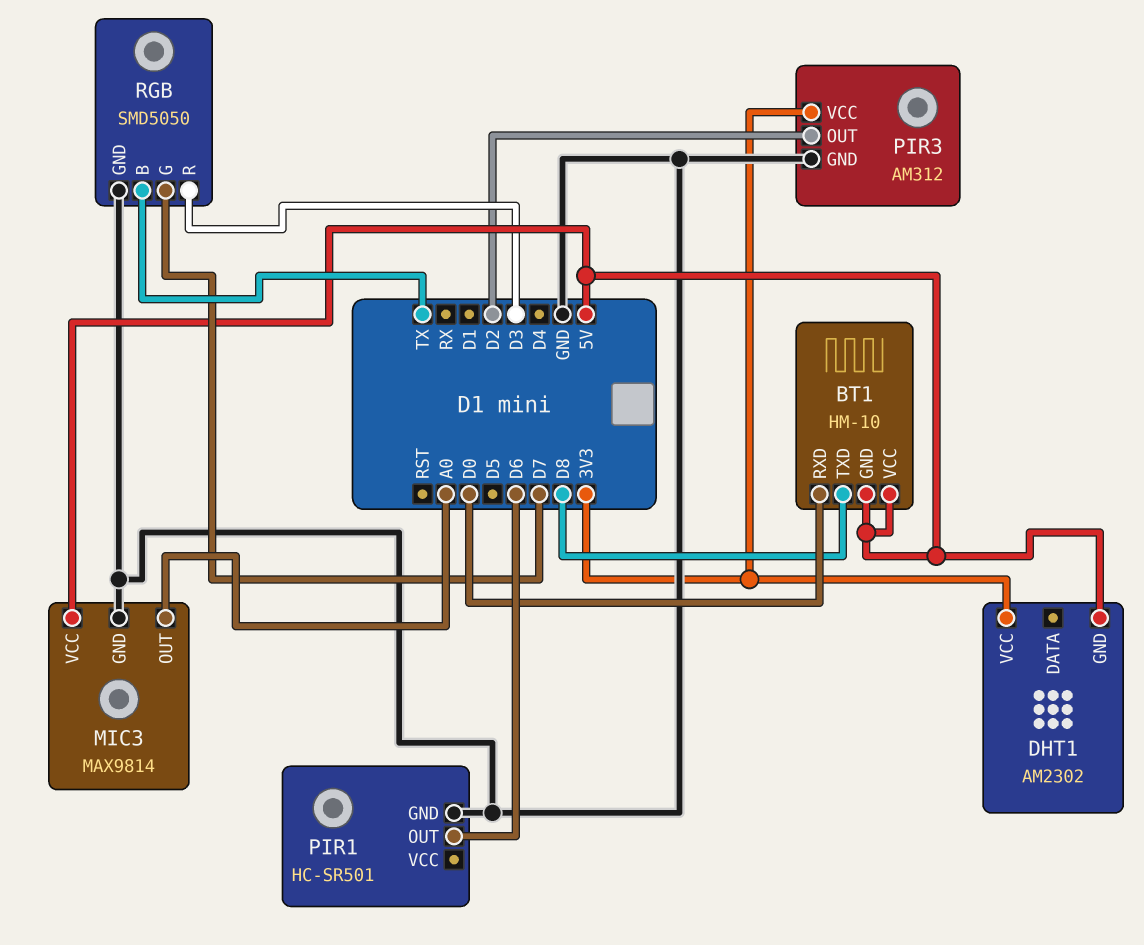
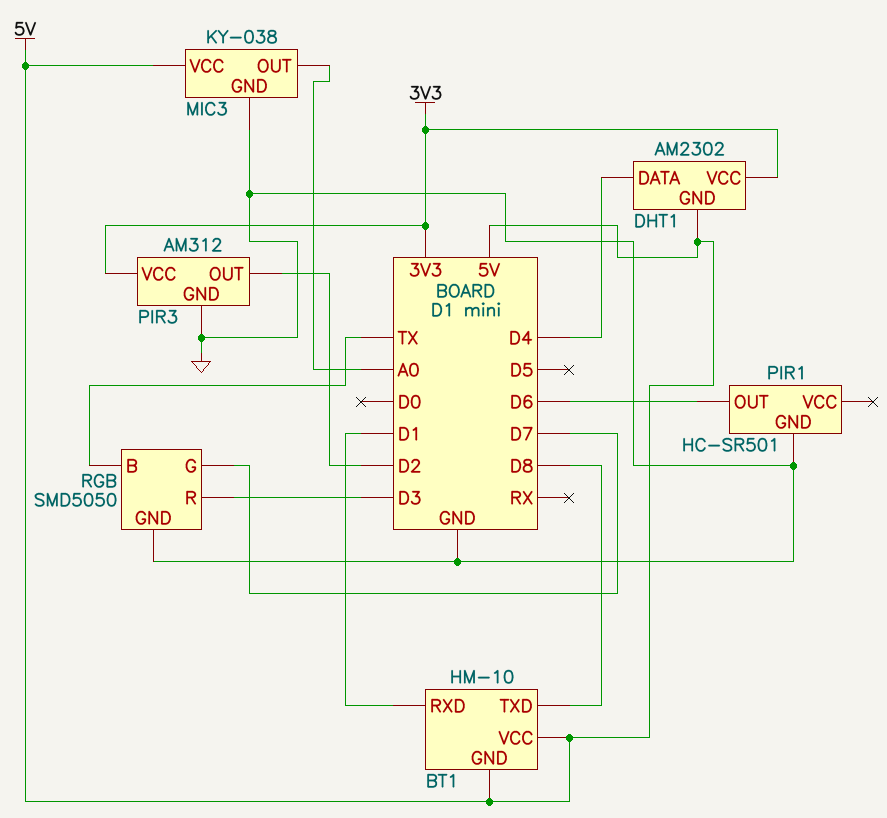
BT1 pin RXD: D0 -> D1
DHT1 pin DATA: none -> D4
MIC3: MAX9814 -> KY-038

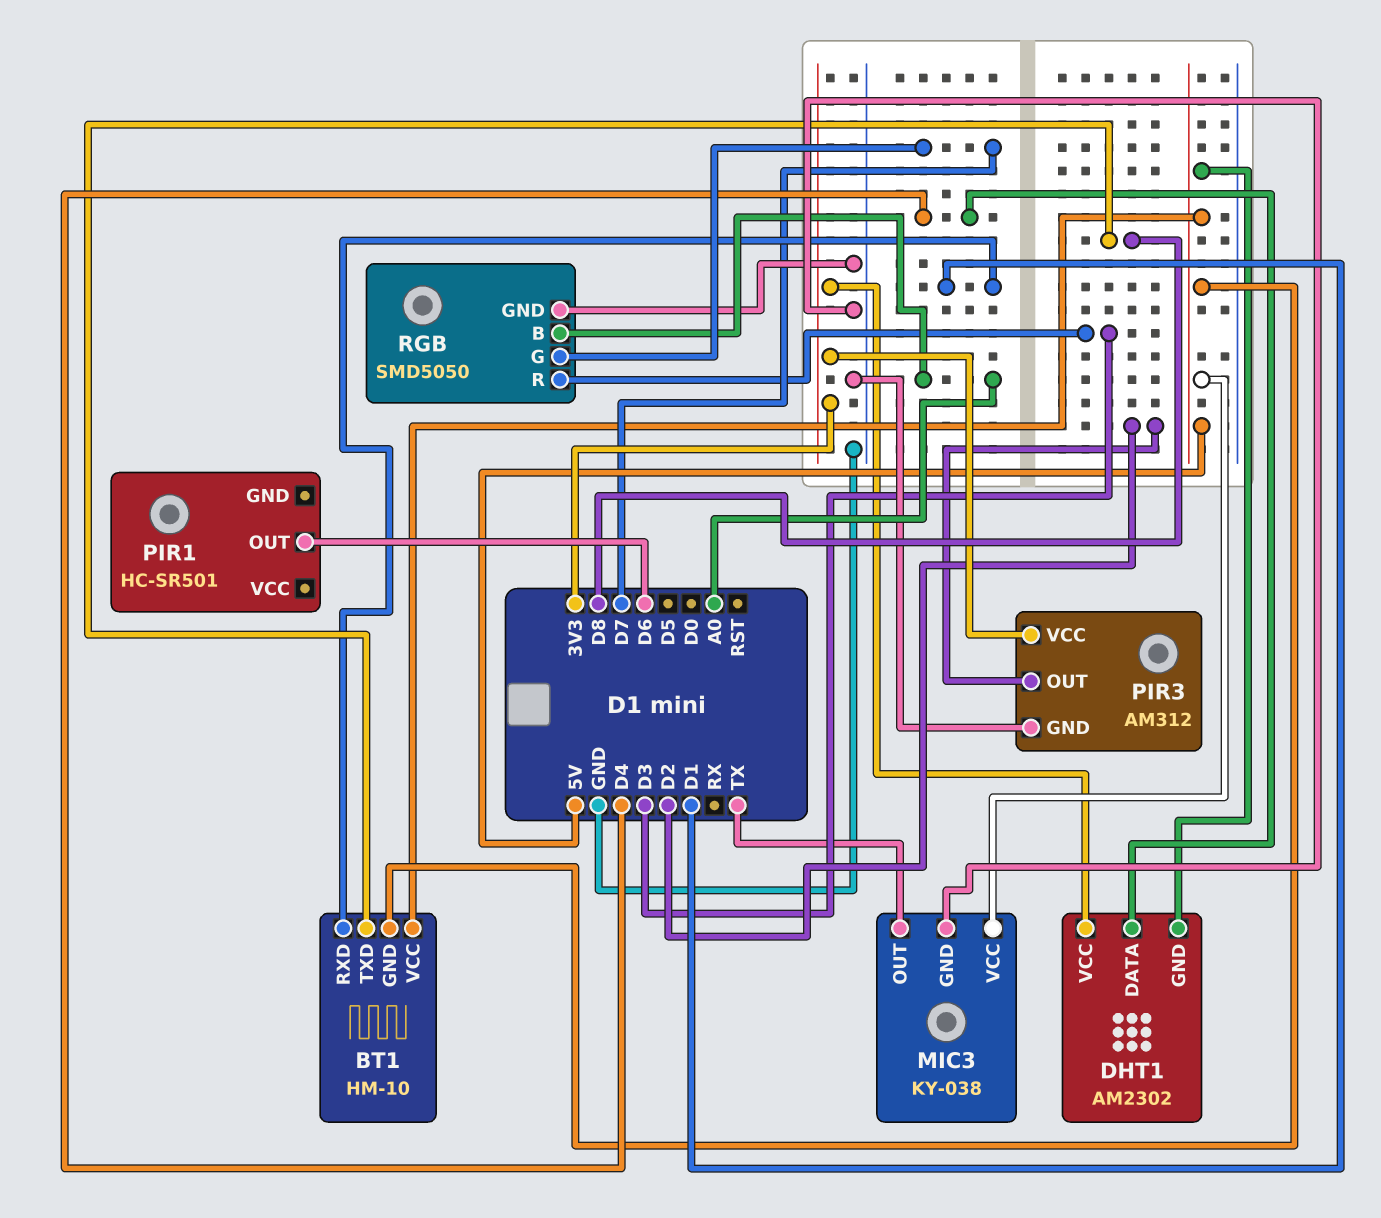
MIC3 pin OUT: A0 -> TX
PIR1 pin GND: GND -> none
RGB pin B: TX -> A0

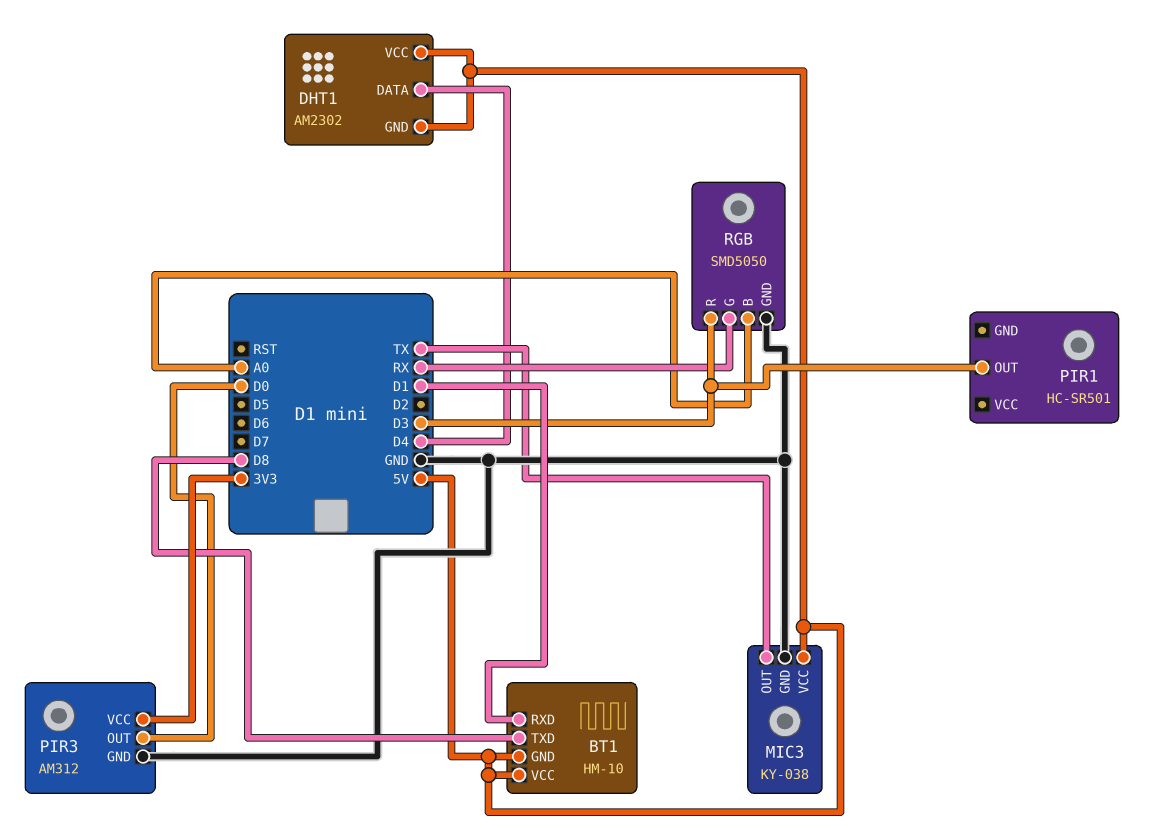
DHT1 pin VCC: 3V3 -> 5V
PIR1 pin OUT: D6 -> D3
PIR3 pin OUT: D2 -> D0
RGB pin G: D7 -> RX

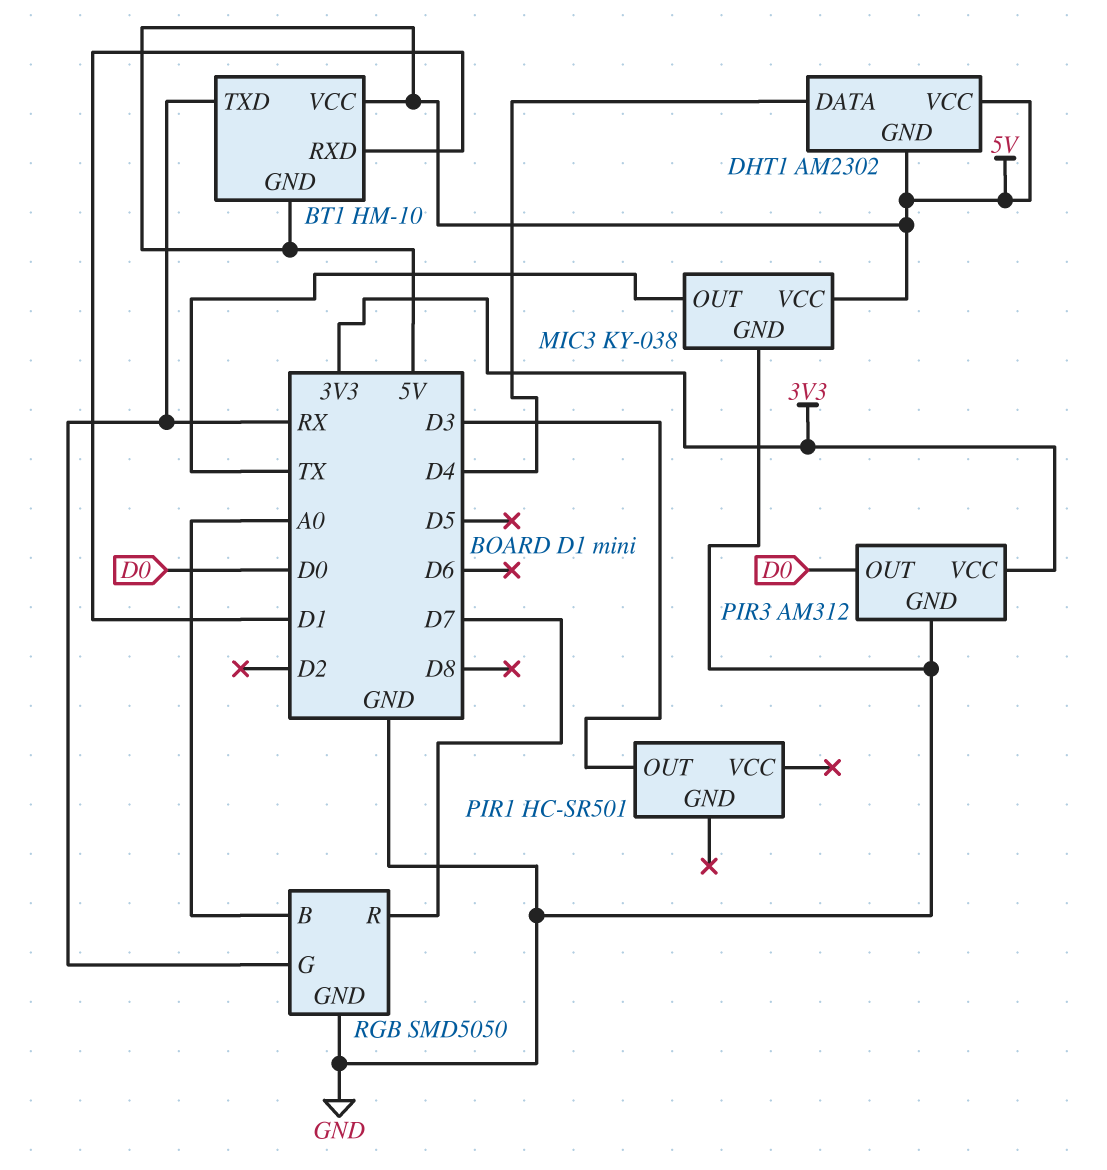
BT1 pin TXD: D8 -> RX
RGB pin R: D3 -> D7

